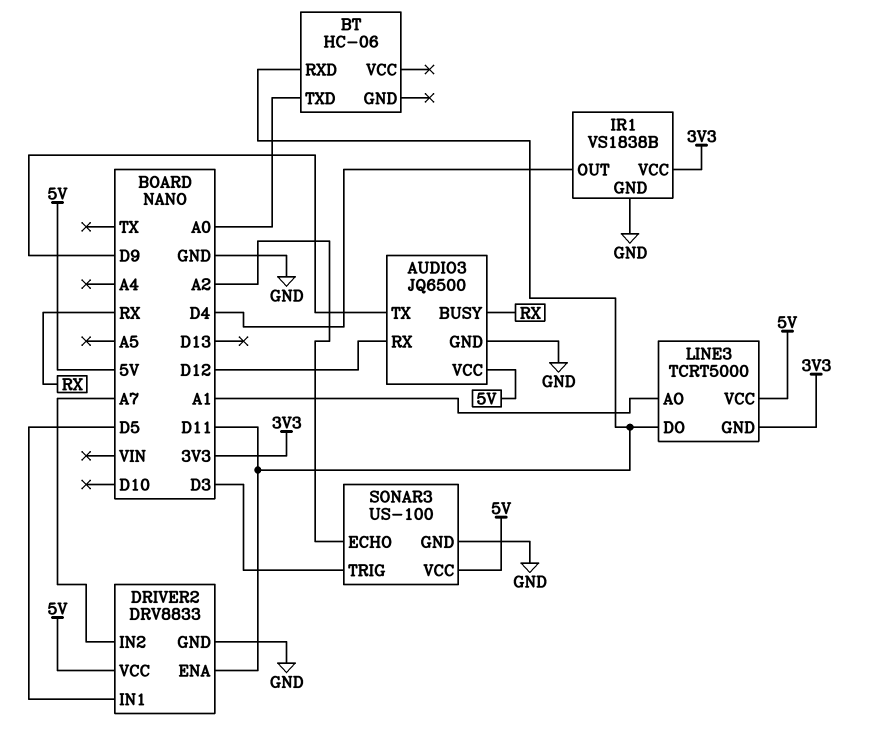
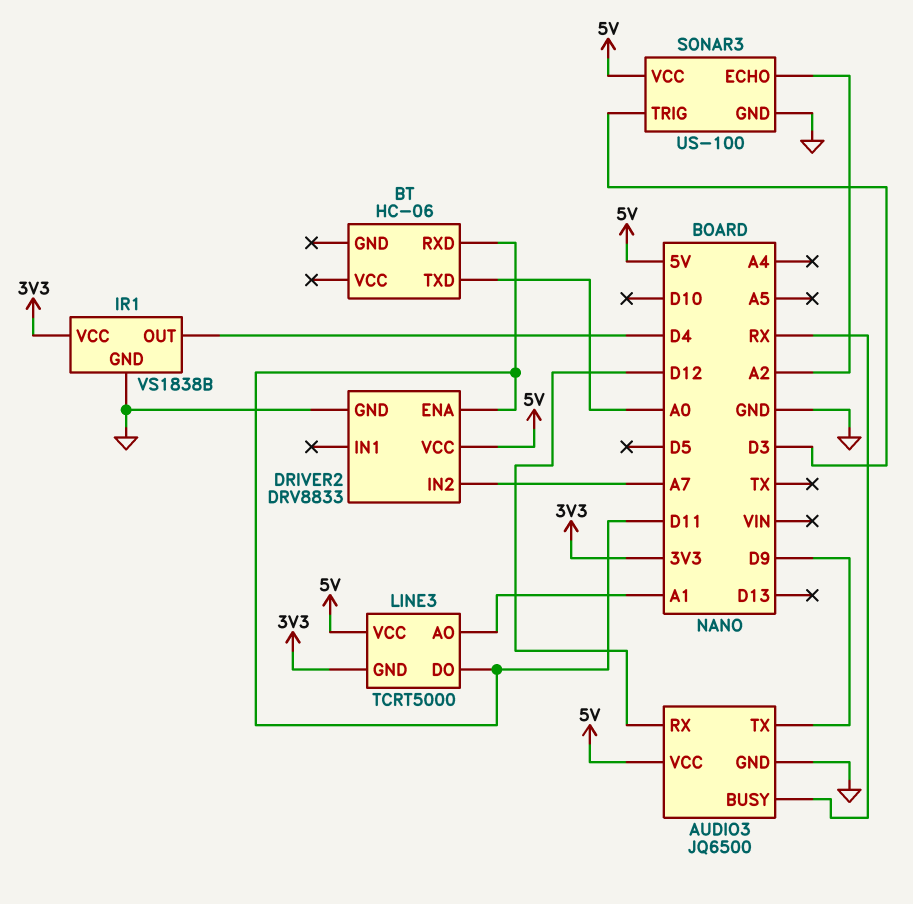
DRIVER2 pin IN1: D5 -> none

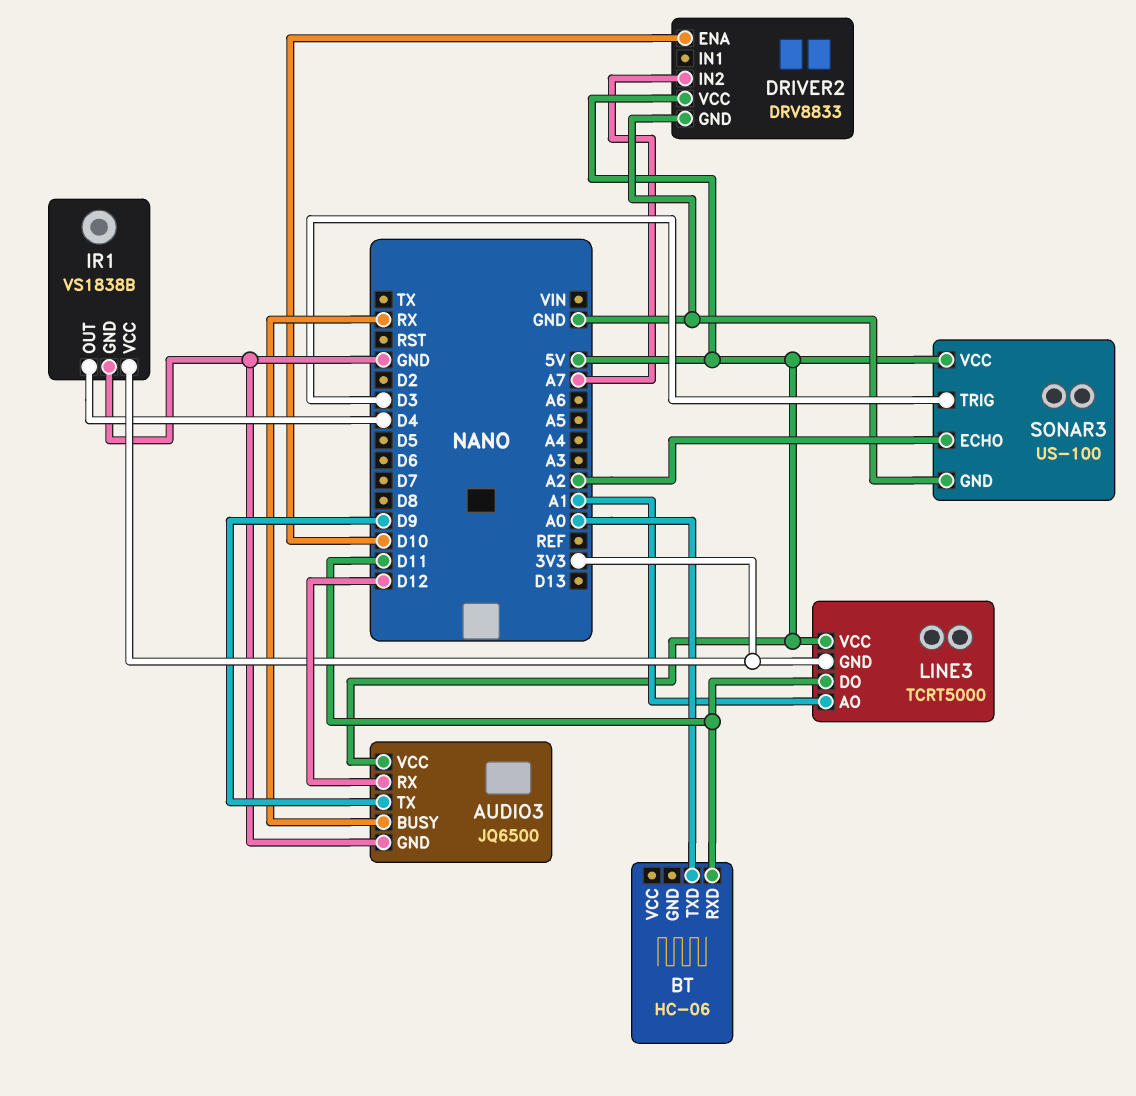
DRIVER2 pin ENA: D11 -> D10

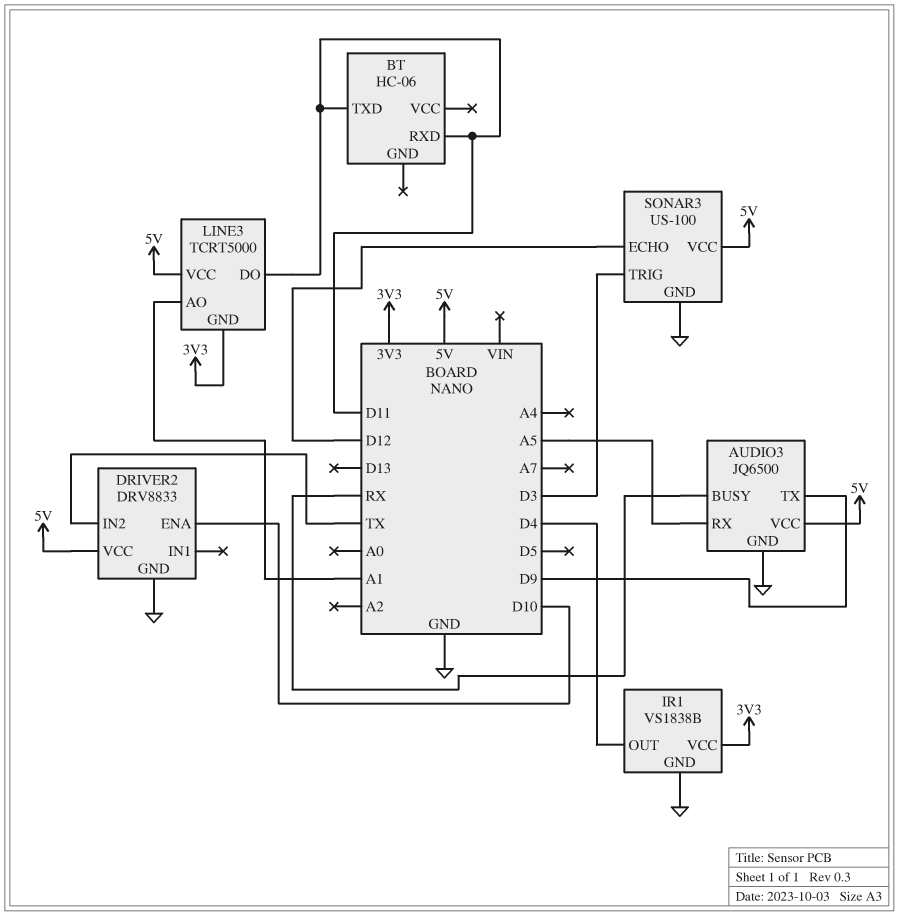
AUDIO3 pin RX: D12 -> A5
BT pin TXD: A0 -> D11
DRIVER2 pin IN2: A7 -> TX
SONAR3 pin ECHO: A2 -> D12

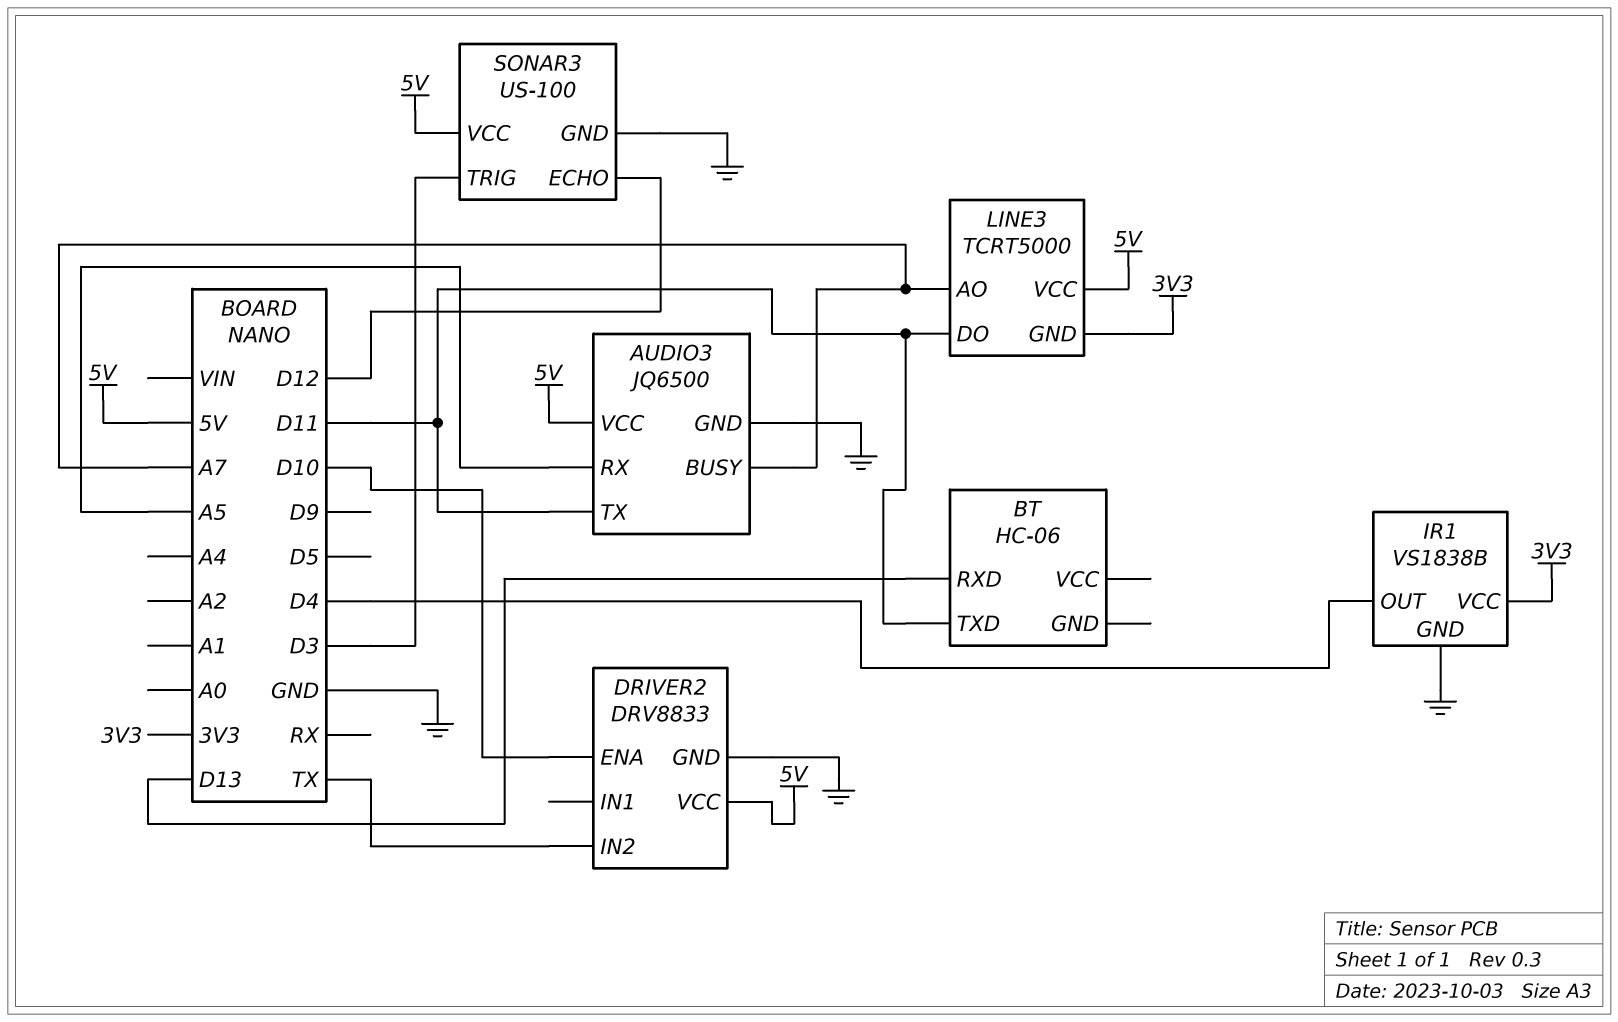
AUDIO3 pin BUSY: RX -> A7
AUDIO3 pin TX: D9 -> D11
BT pin RXD: D11 -> D13
LINE3 pin AO: A1 -> A7

